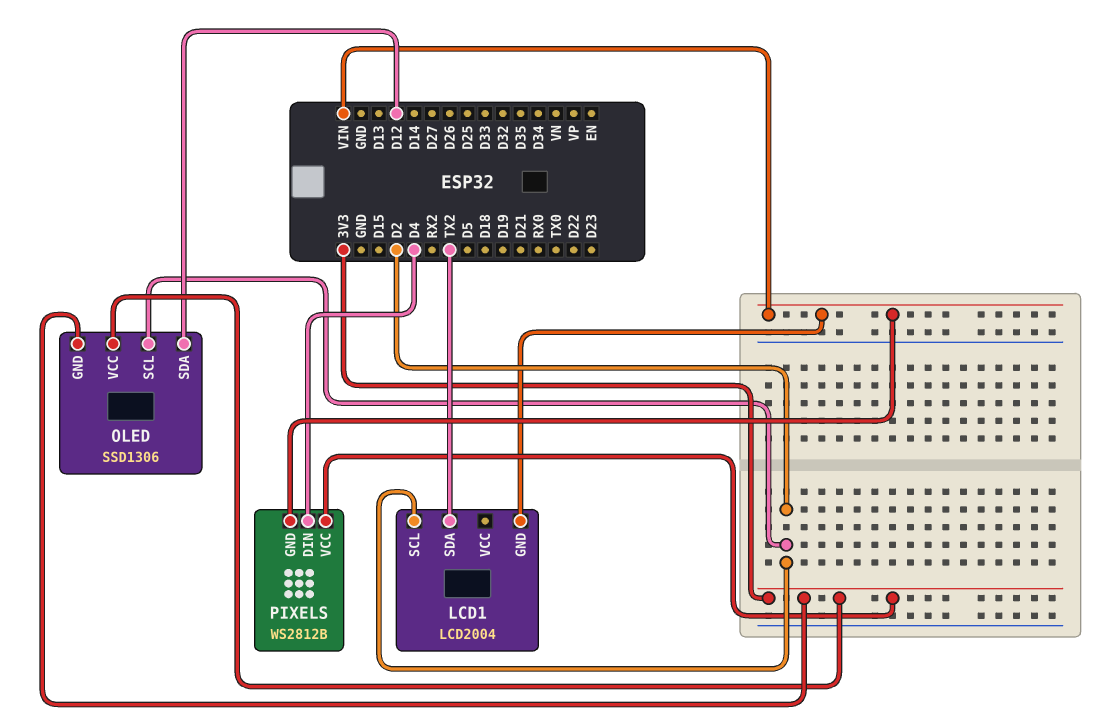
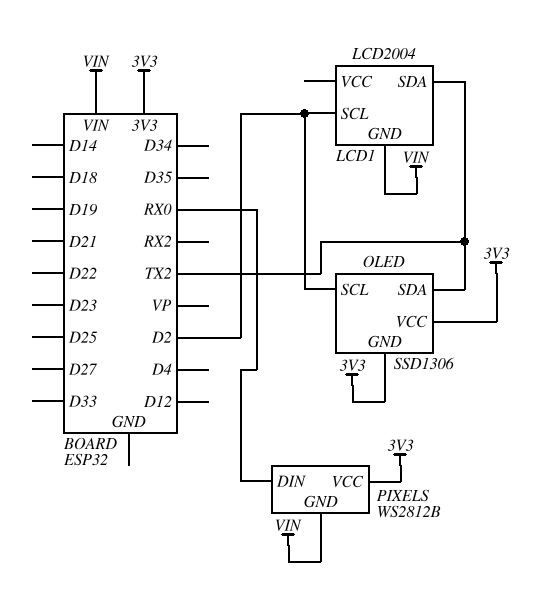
OLED pin SDA: D12 -> TX2
PIXELS pin DIN: D4 -> RX0

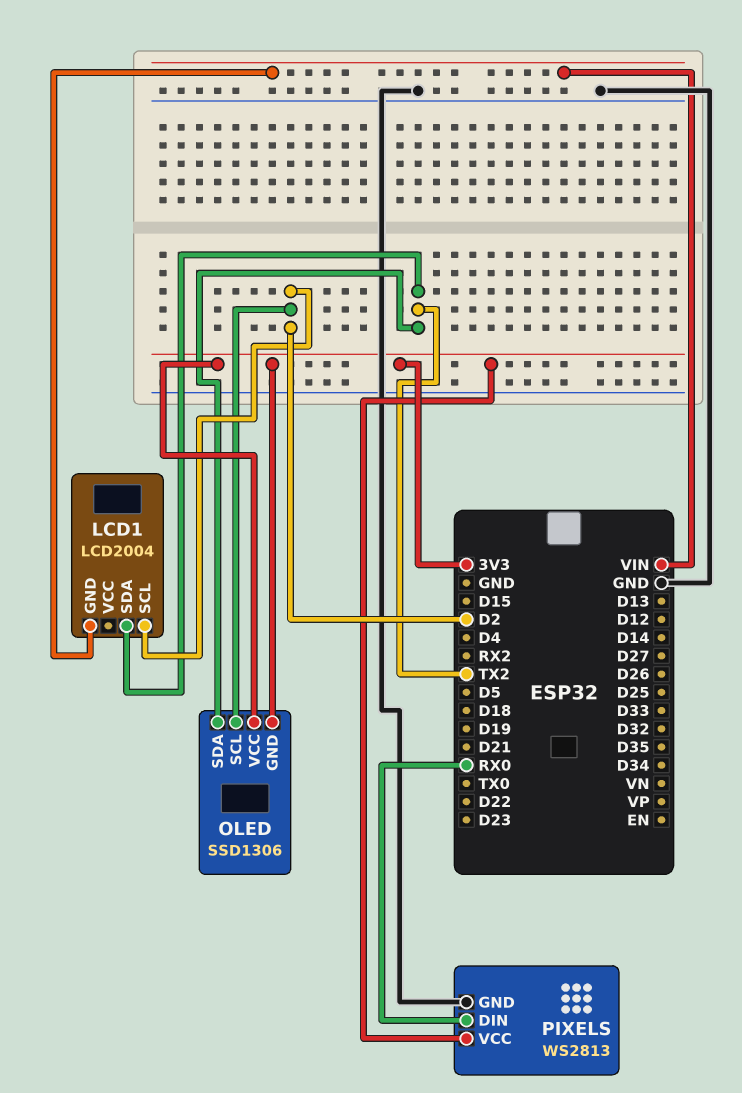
PIXELS: WS2812B -> WS2813
PIXELS pin GND: VIN -> GND

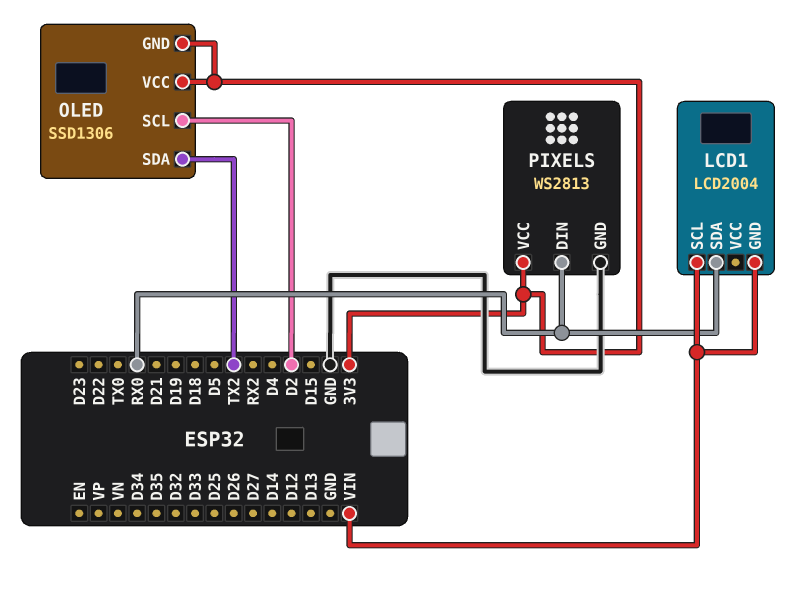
LCD1 pin SCL: D2 -> VIN
LCD1 pin SDA: TX2 -> RX0

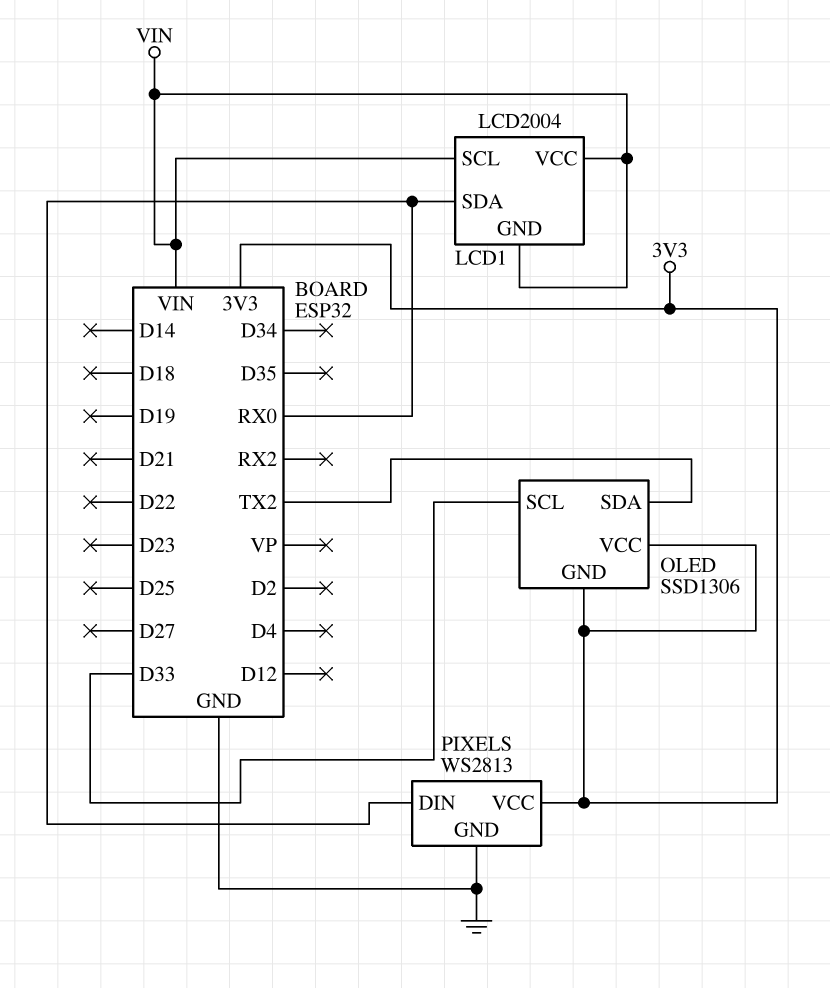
LCD1 pin VCC: none -> VIN
OLED pin SCL: D2 -> D33

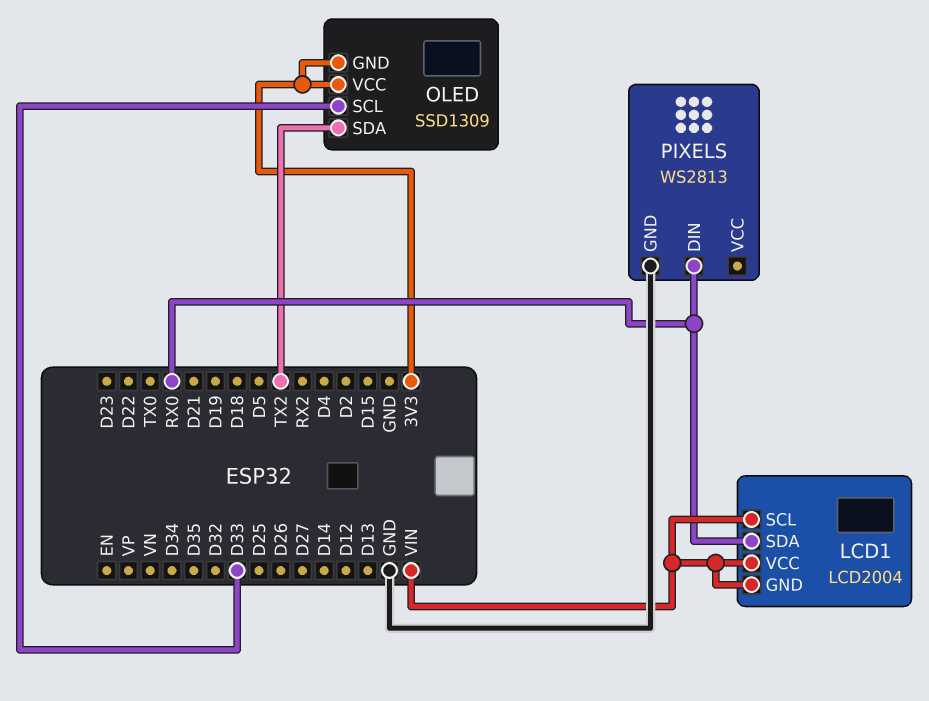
OLED: SSD1306 -> SSD1309
PIXELS pin VCC: 3V3 -> none

